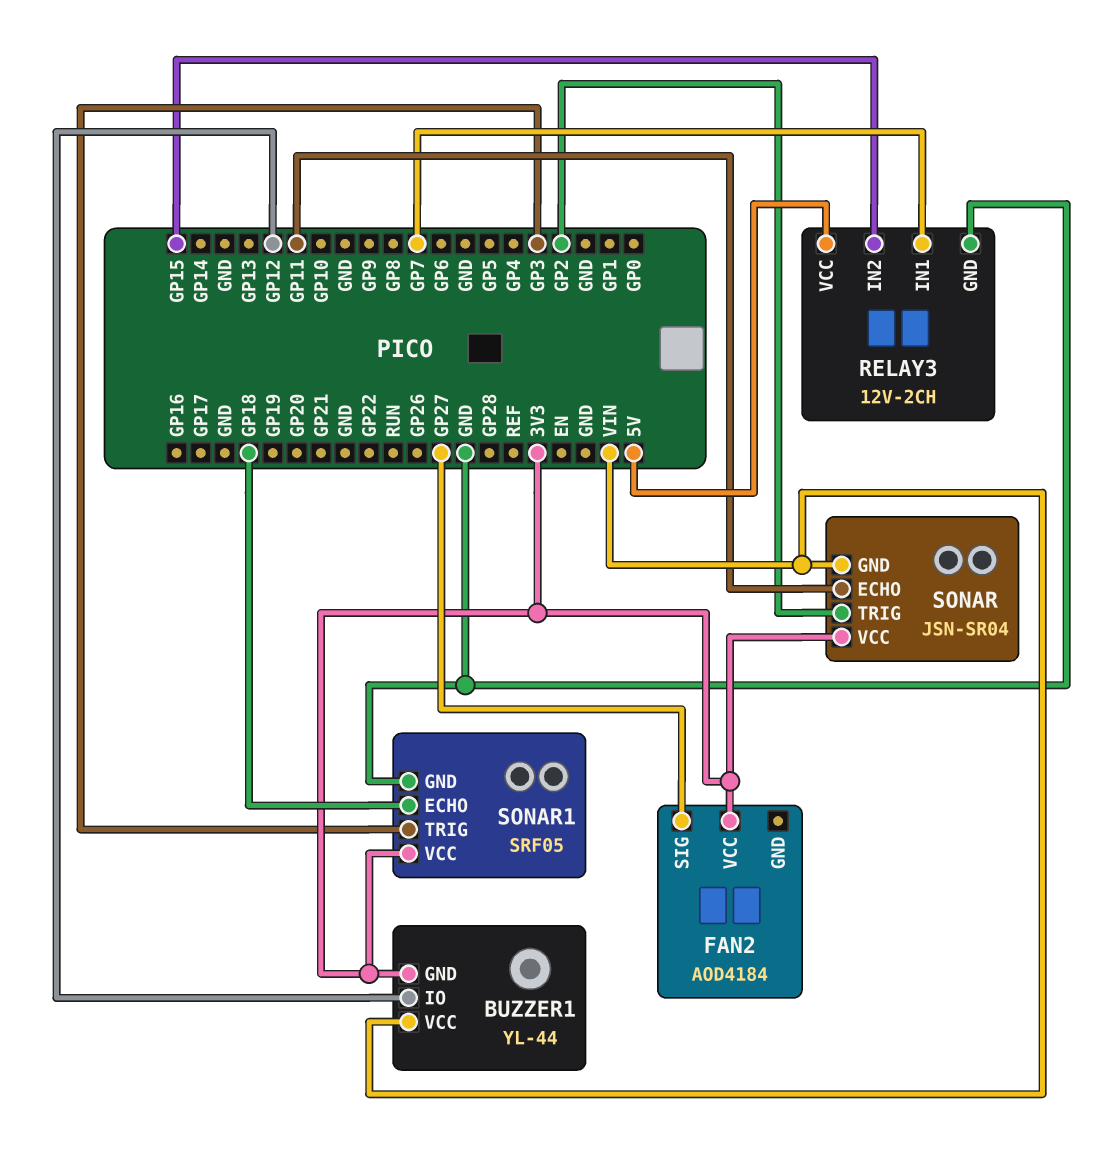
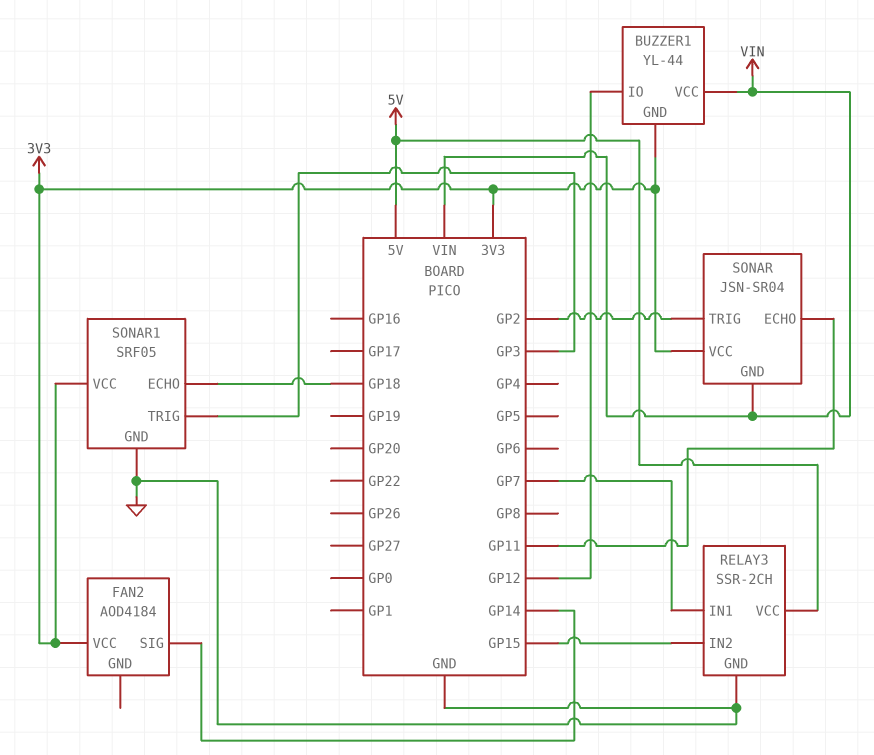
FAN2 pin SIG: GP27 -> GP14
RELAY3: 12V-2CH -> SSR-2CH

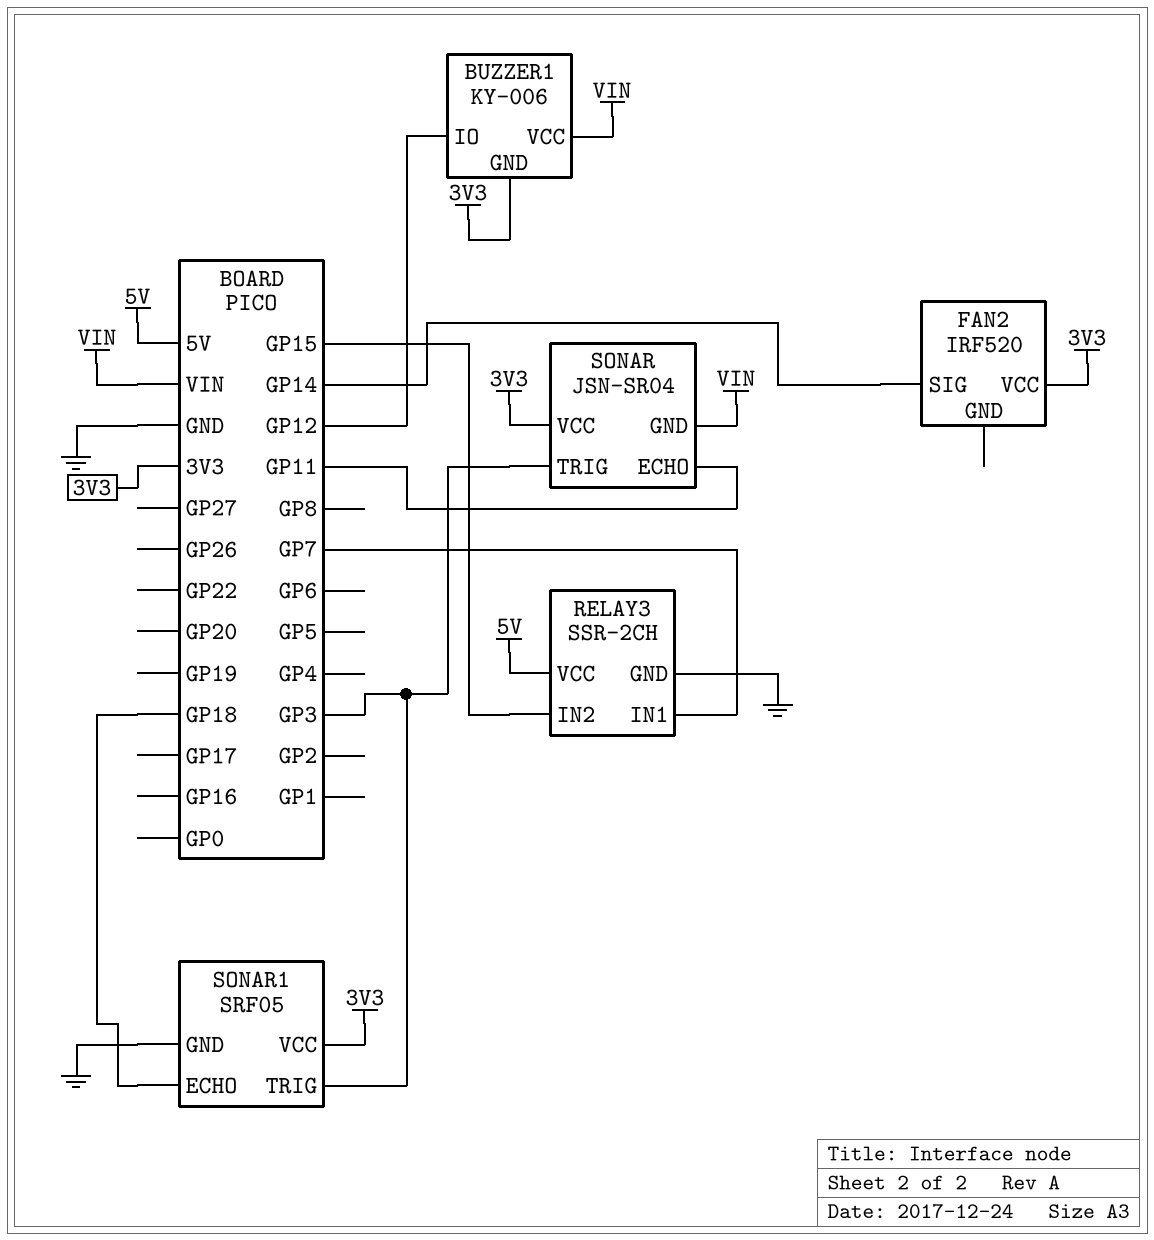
BUZZER1: YL-44 -> KY-006
FAN2: AOD4184 -> IRF520
SONAR pin TRIG: GP2 -> GP3

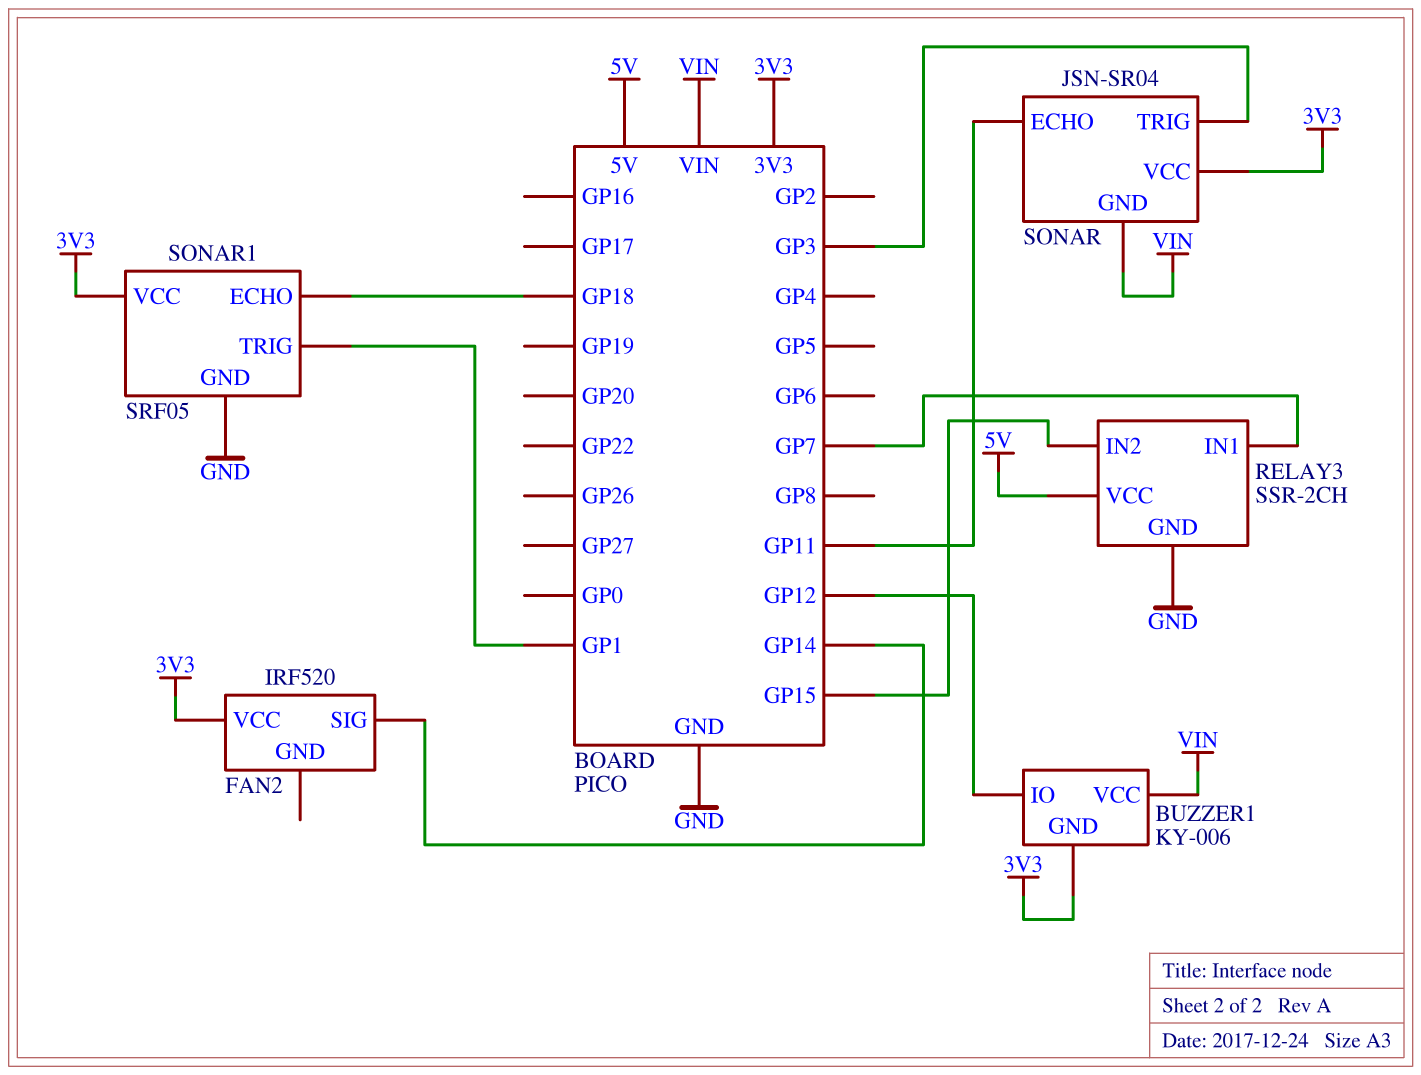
SONAR1 pin TRIG: GP3 -> GP1

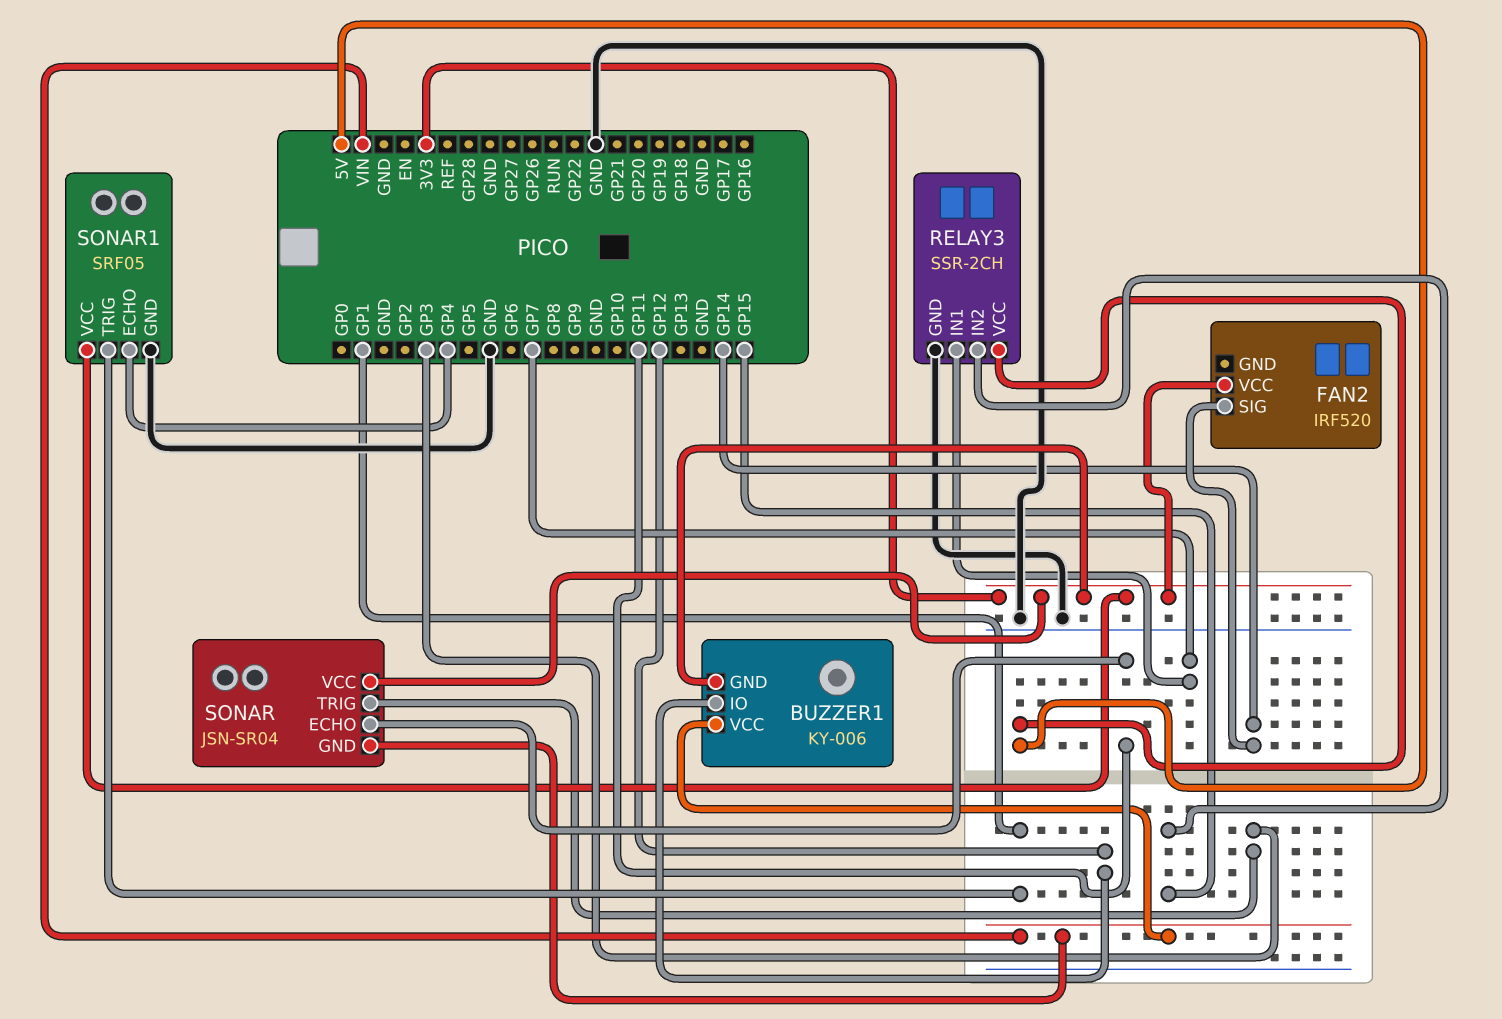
SONAR1 pin ECHO: GP18 -> GP4

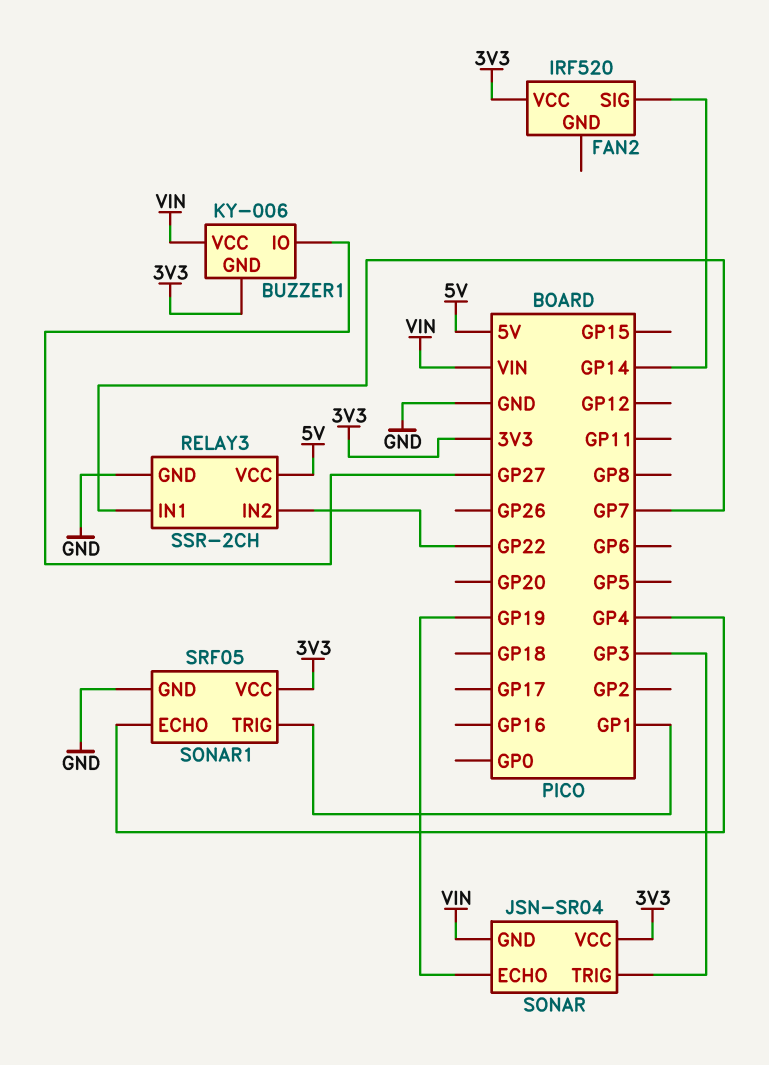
BUZZER1 pin IO: GP12 -> GP27
RELAY3 pin IN2: GP15 -> GP22
SONAR pin ECHO: GP11 -> GP19

